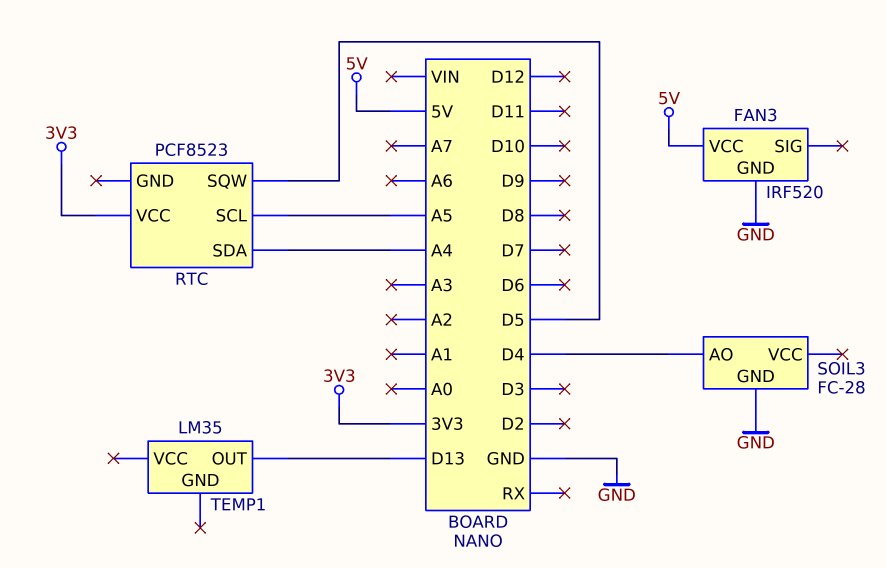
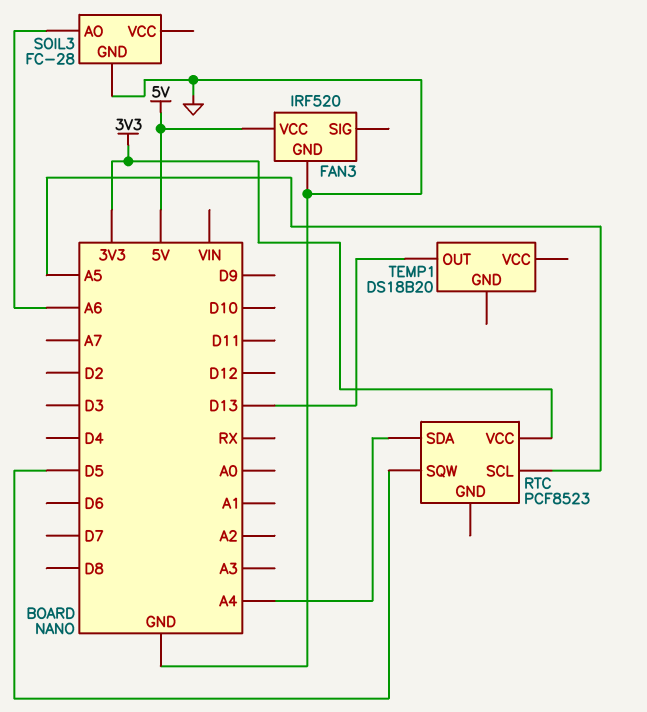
SOIL3 pin AO: D4 -> A6
TEMP1: LM35 -> DS18B20

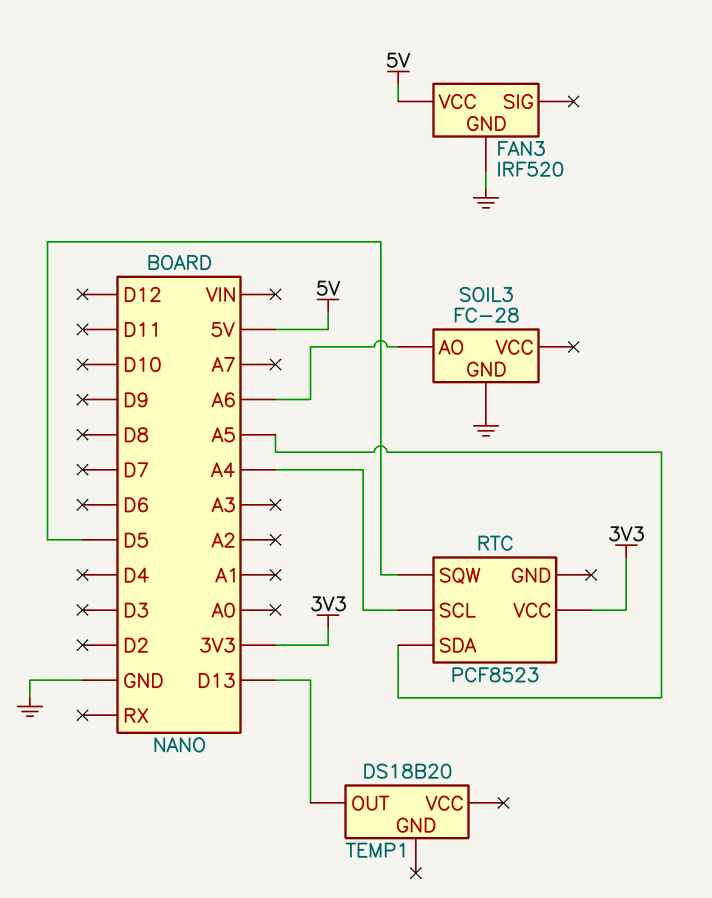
RTC pin SCL: A5 -> A4
RTC pin SDA: A4 -> A5

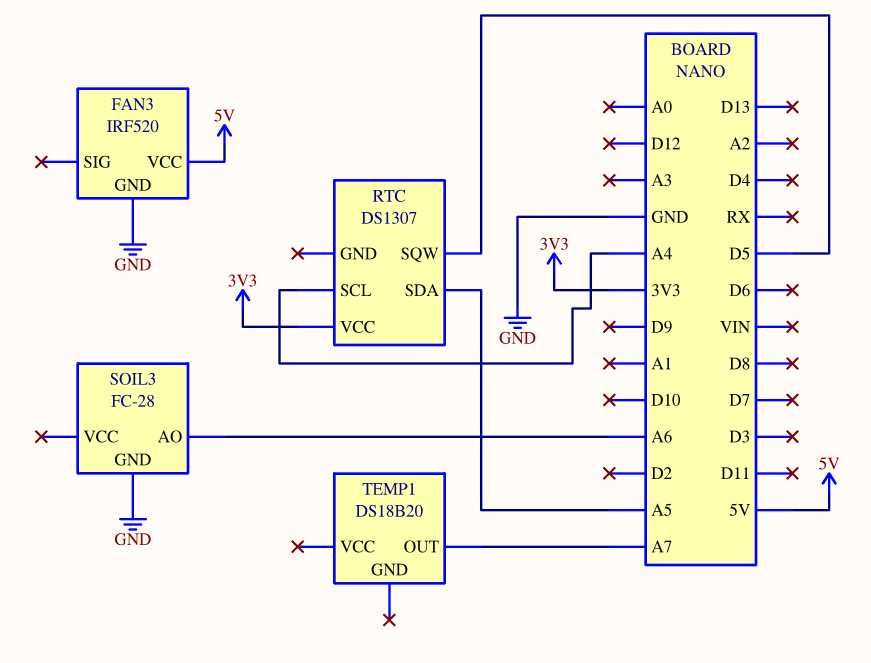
RTC: PCF8523 -> DS1307
TEMP1 pin OUT: D13 -> A7

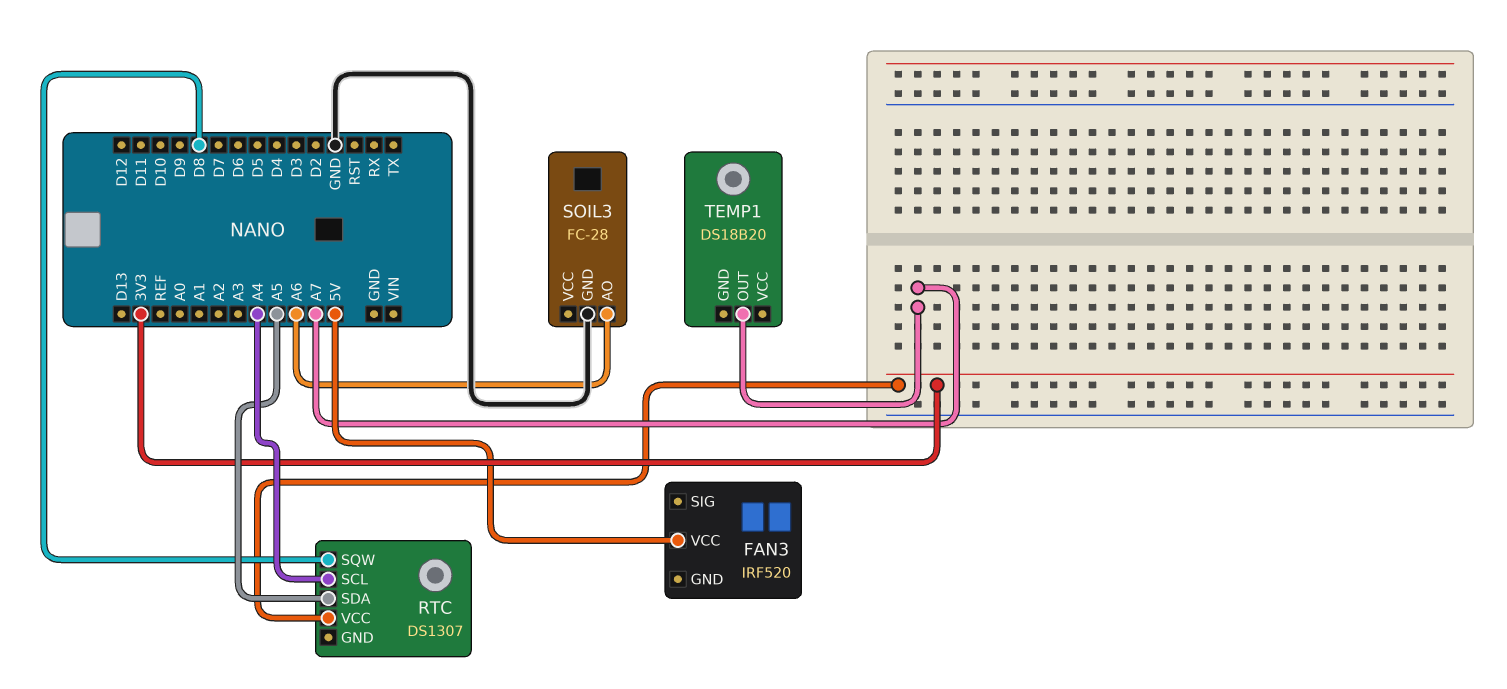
FAN3 pin GND: GND -> none
RTC pin SQW: D5 -> D8

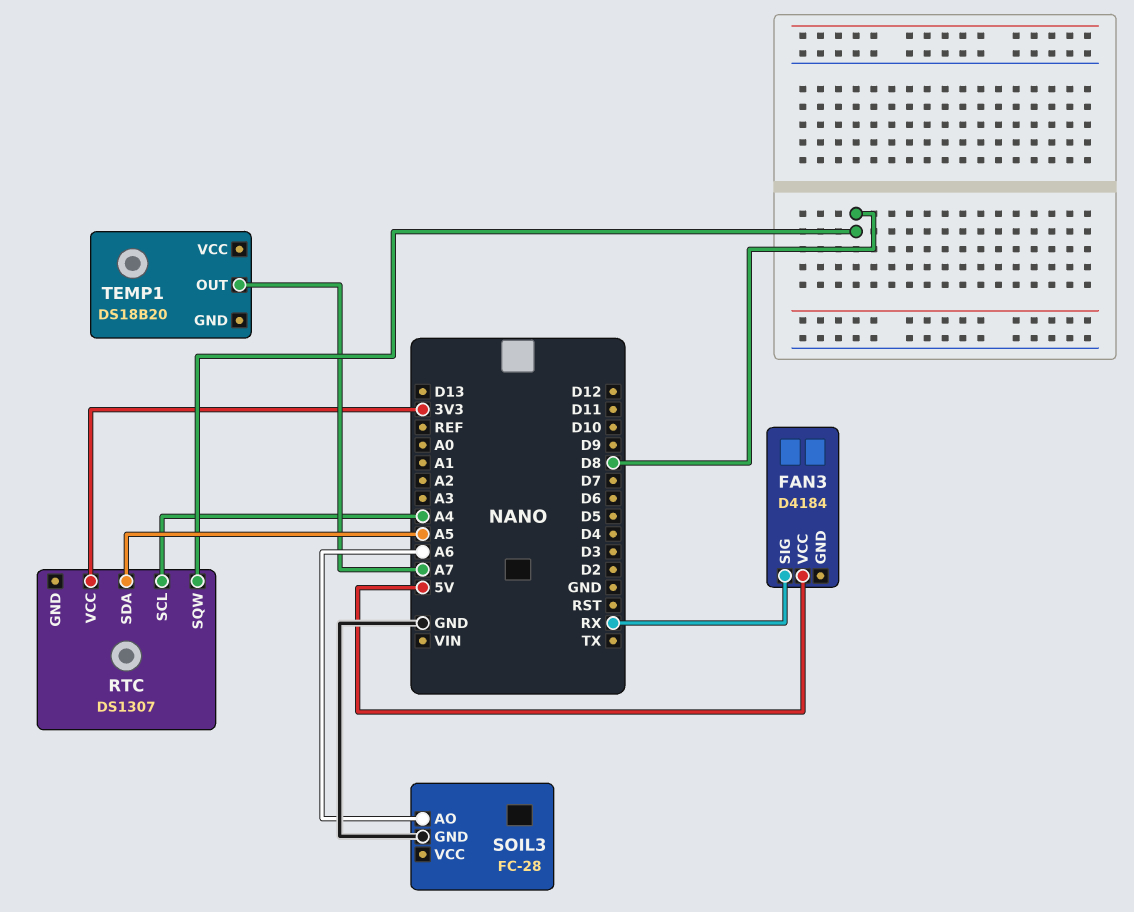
FAN3: IRF520 -> D4184
FAN3 pin SIG: none -> RX

